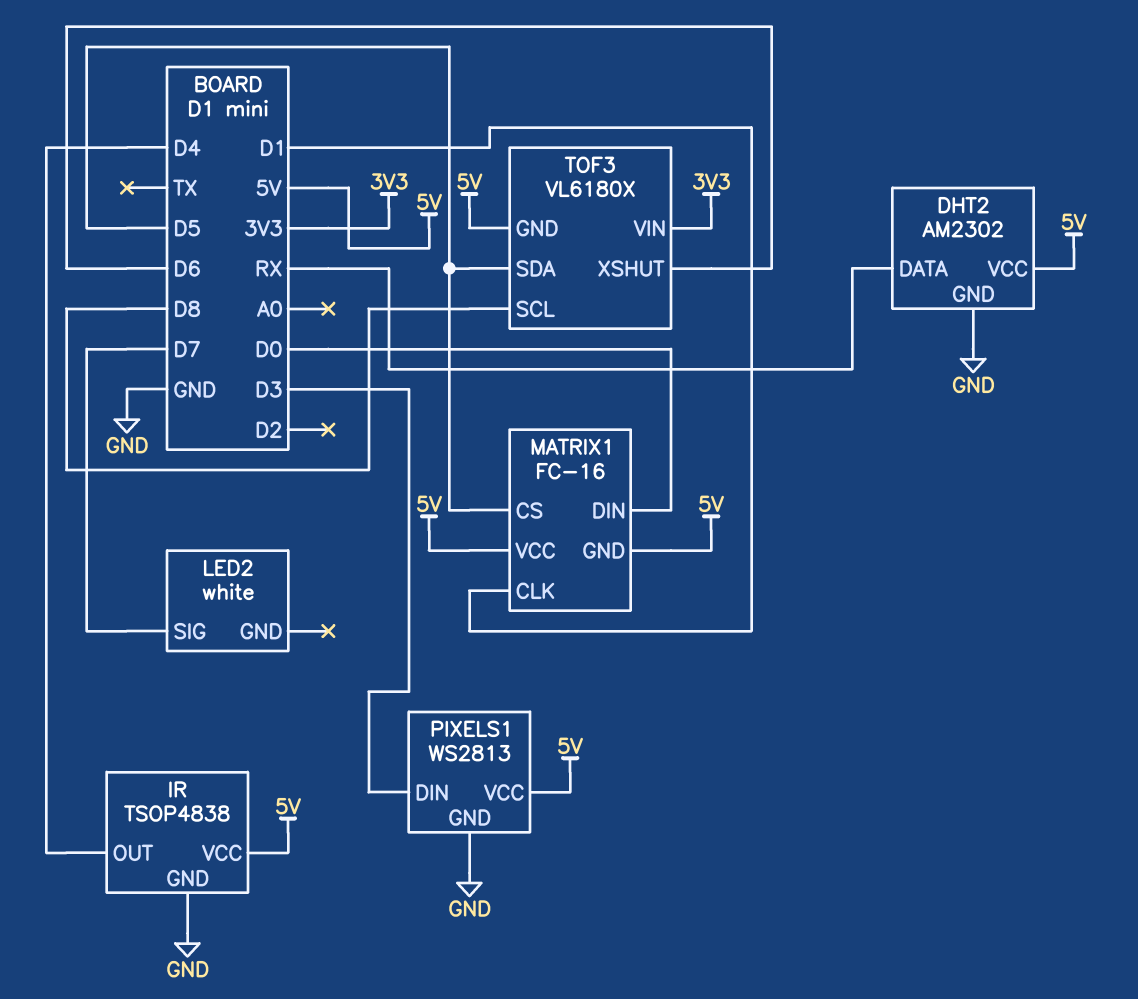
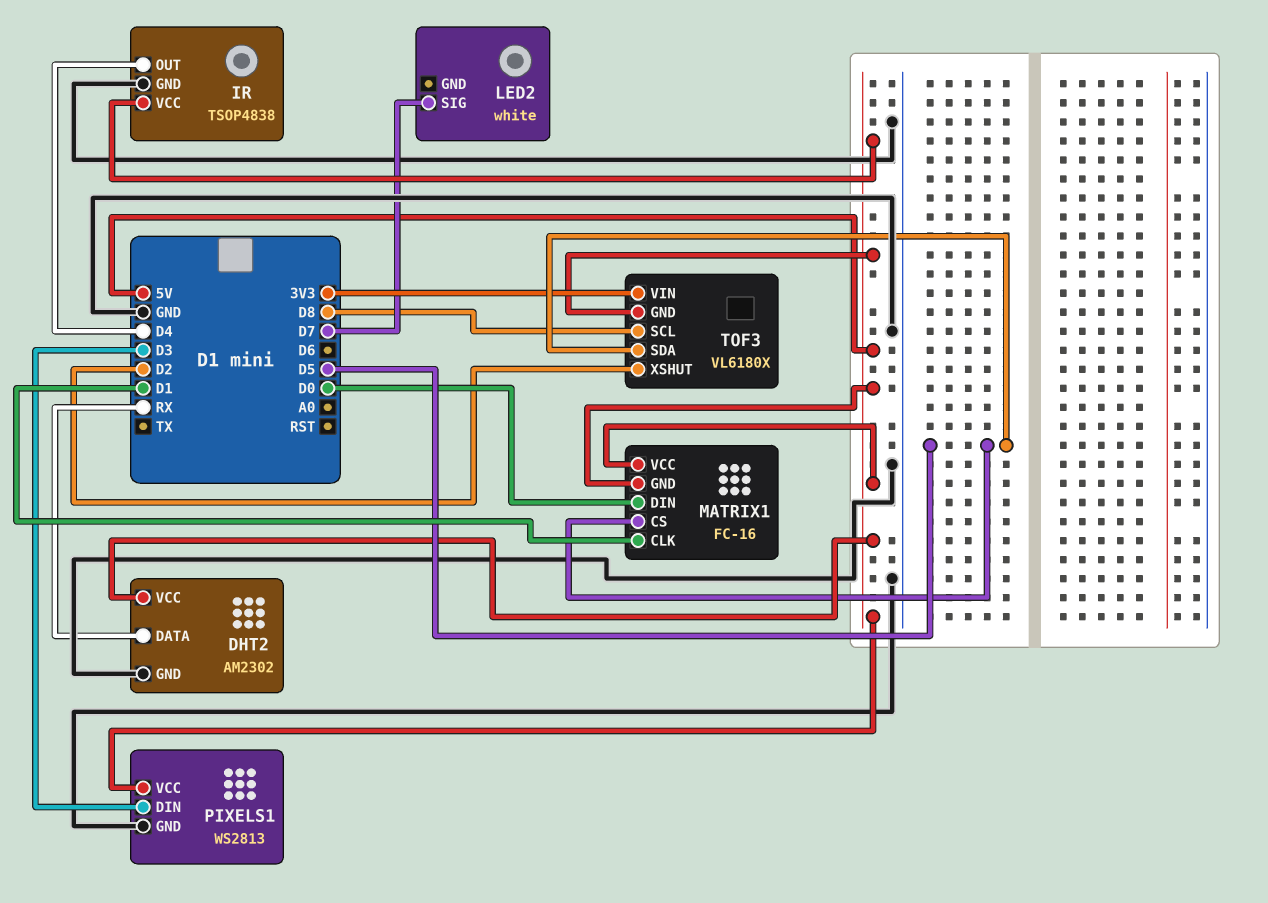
TOF3 pin XSHUT: D6 -> D2

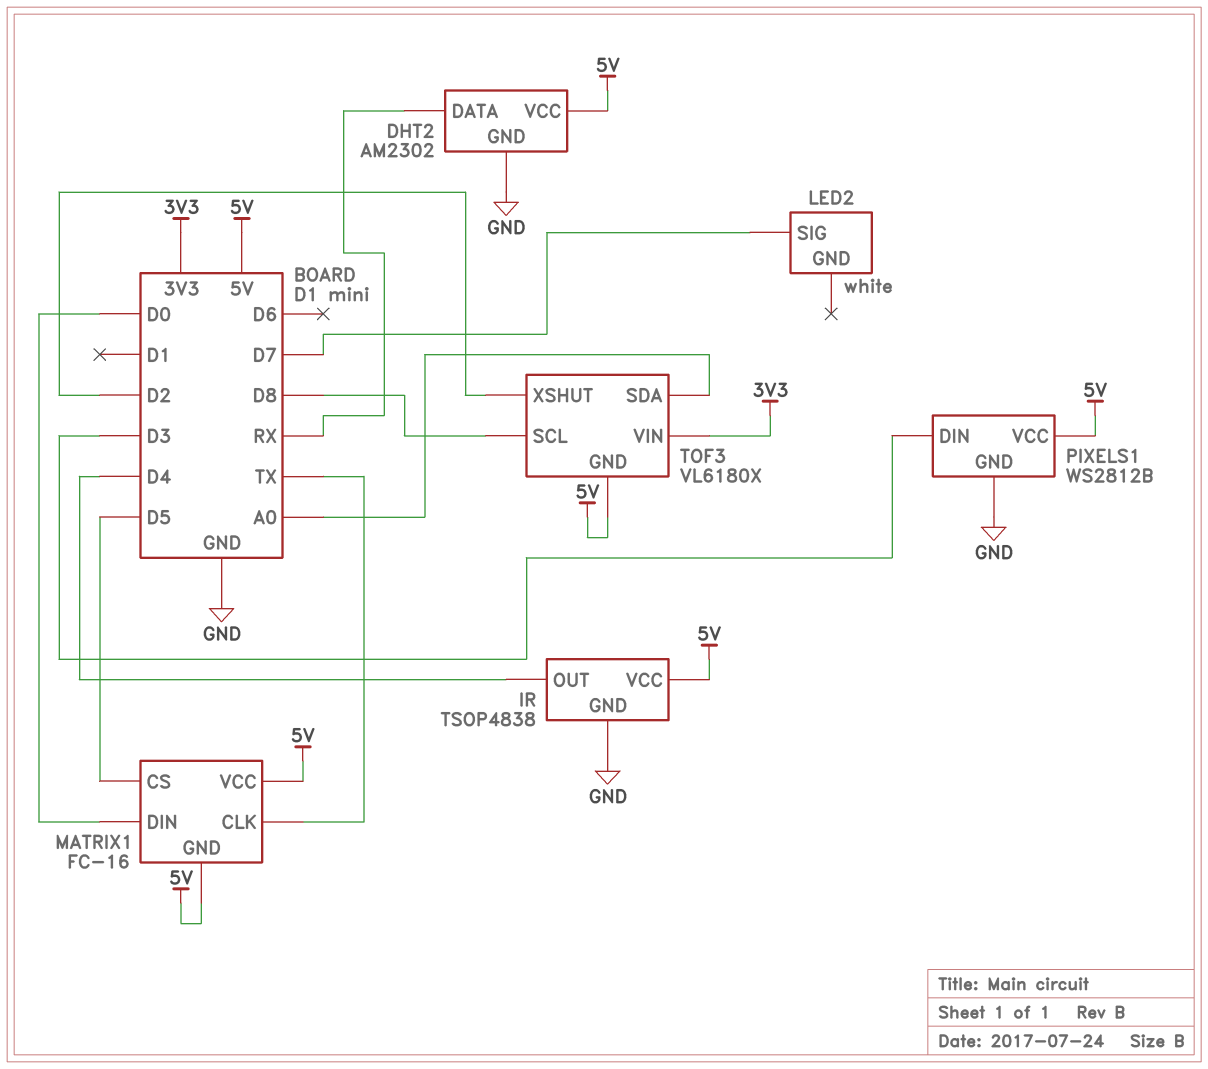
MATRIX1 pin CLK: D1 -> TX
PIXELS1: WS2813 -> WS2812B
TOF3 pin SDA: D5 -> A0

